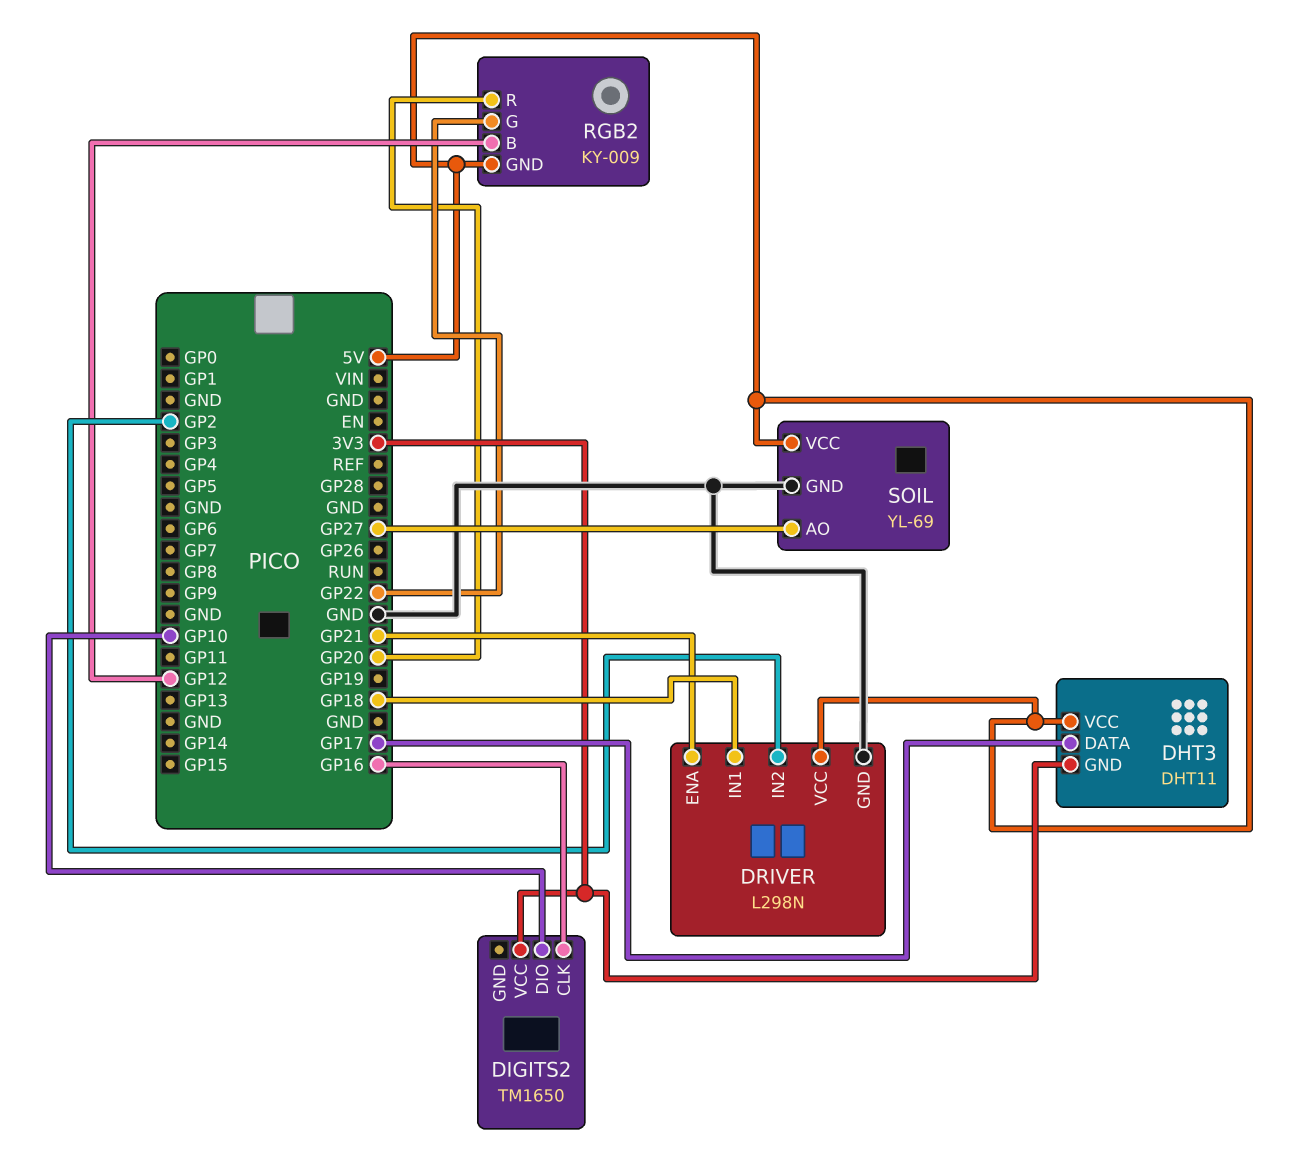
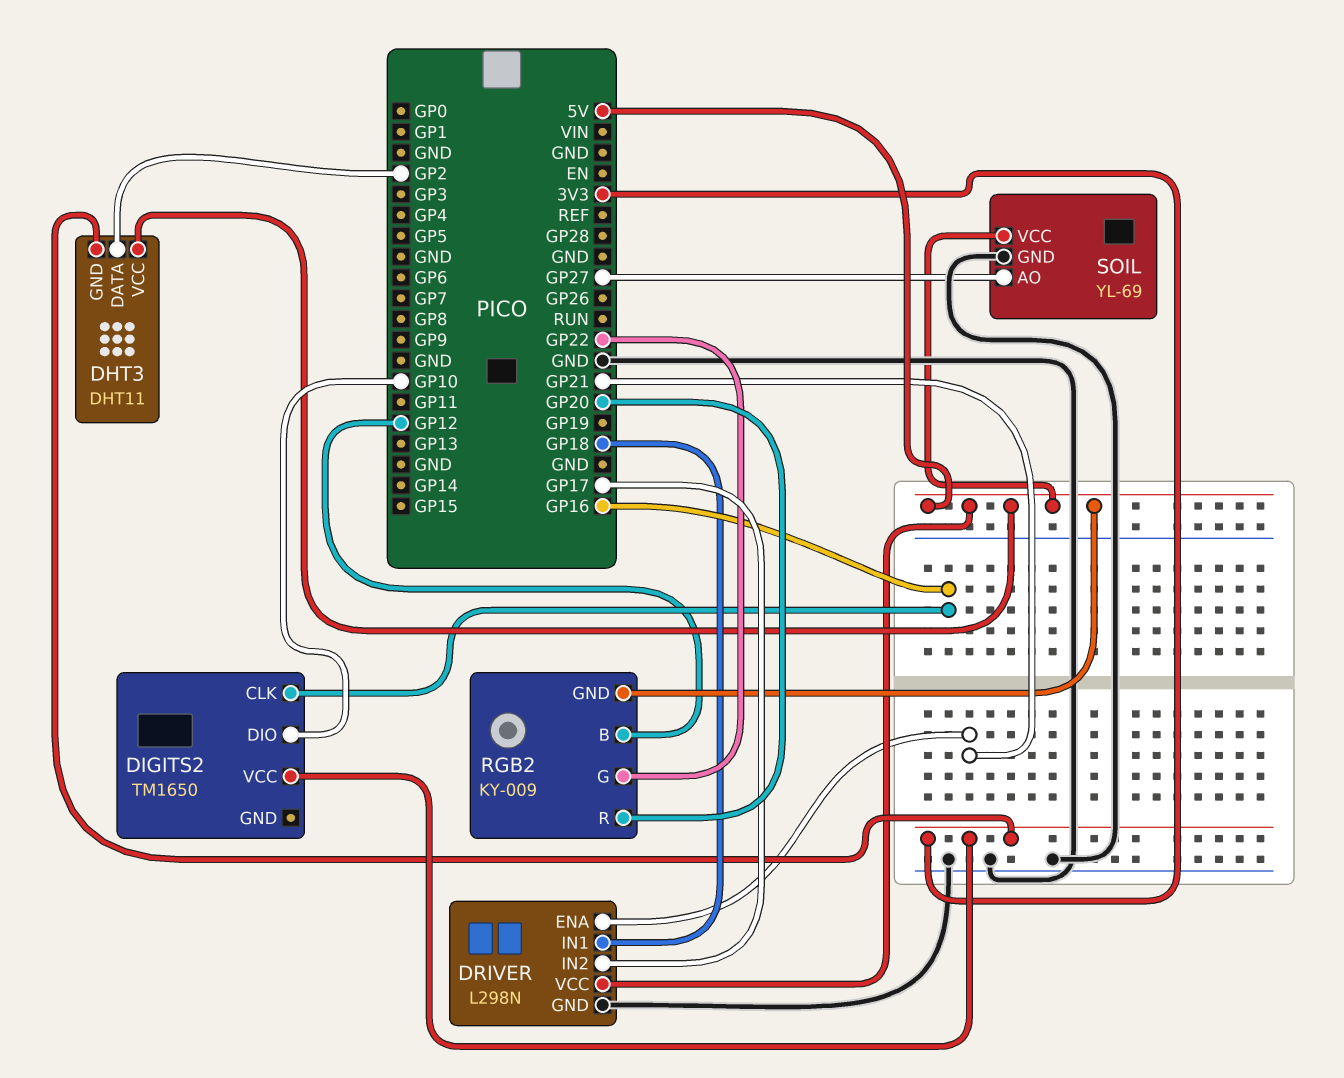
DHT3 pin DATA: GP17 -> GP2
DRIVER pin IN2: GP2 -> GP17

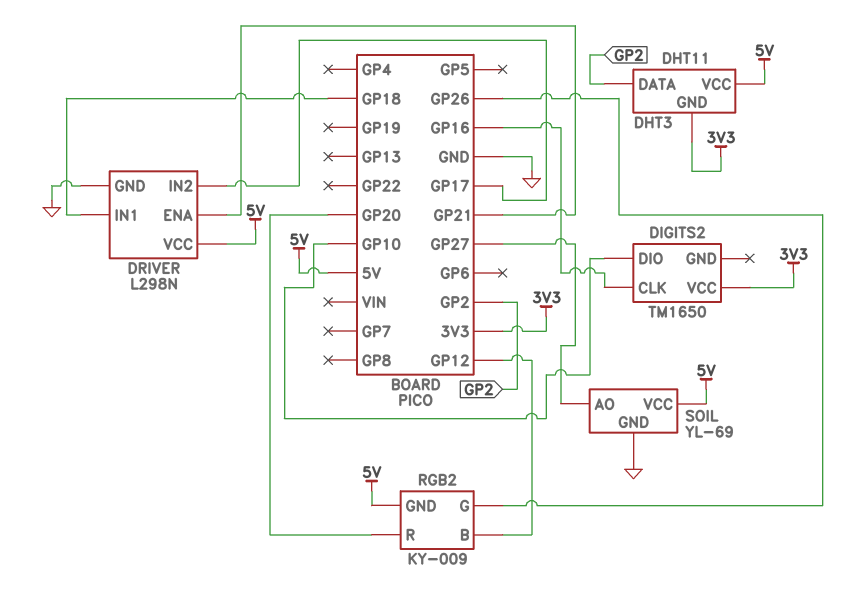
RGB2 pin G: GP22 -> GP26

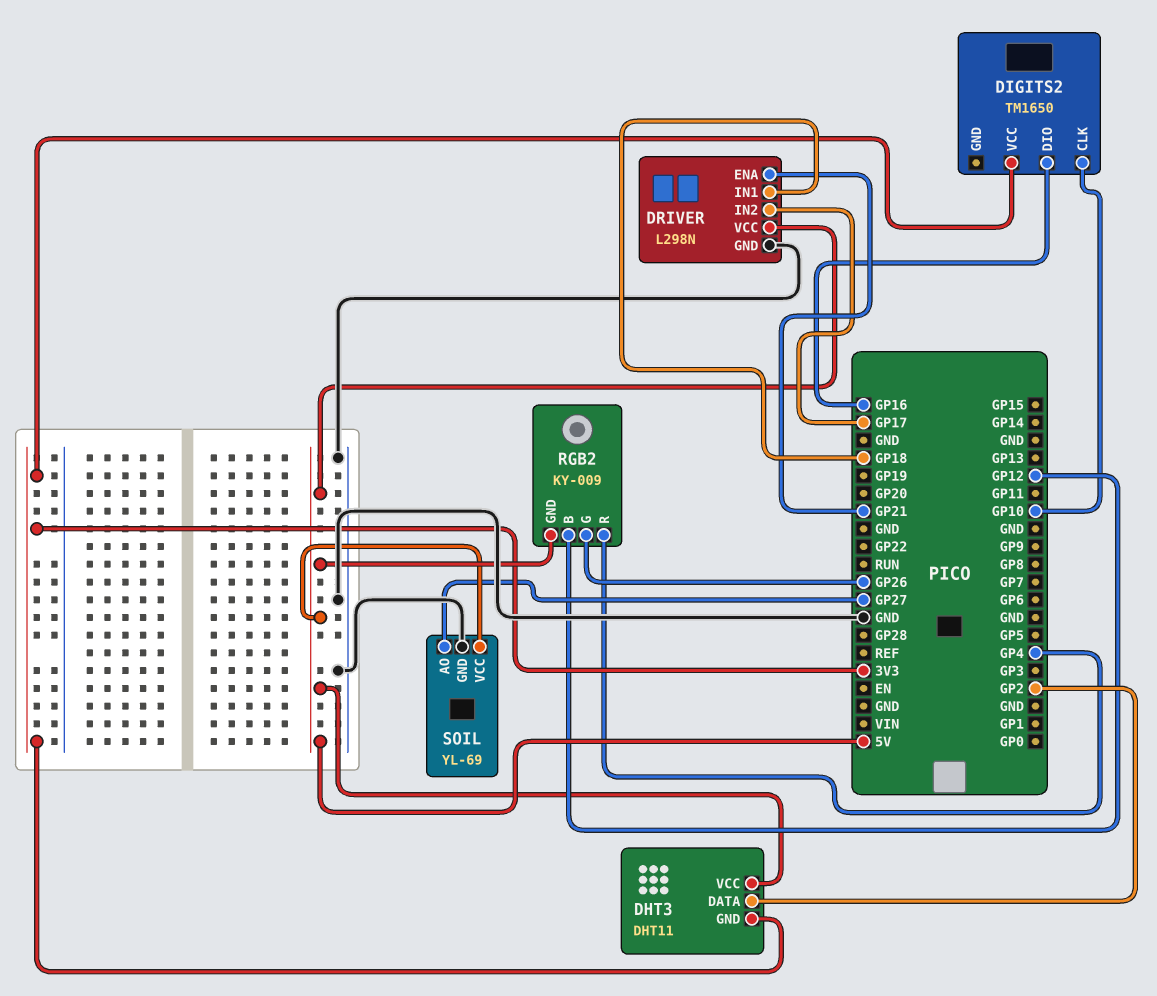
DIGITS2 pin CLK: GP16 -> GP10
DIGITS2 pin DIO: GP10 -> GP16
RGB2 pin R: GP20 -> GP4

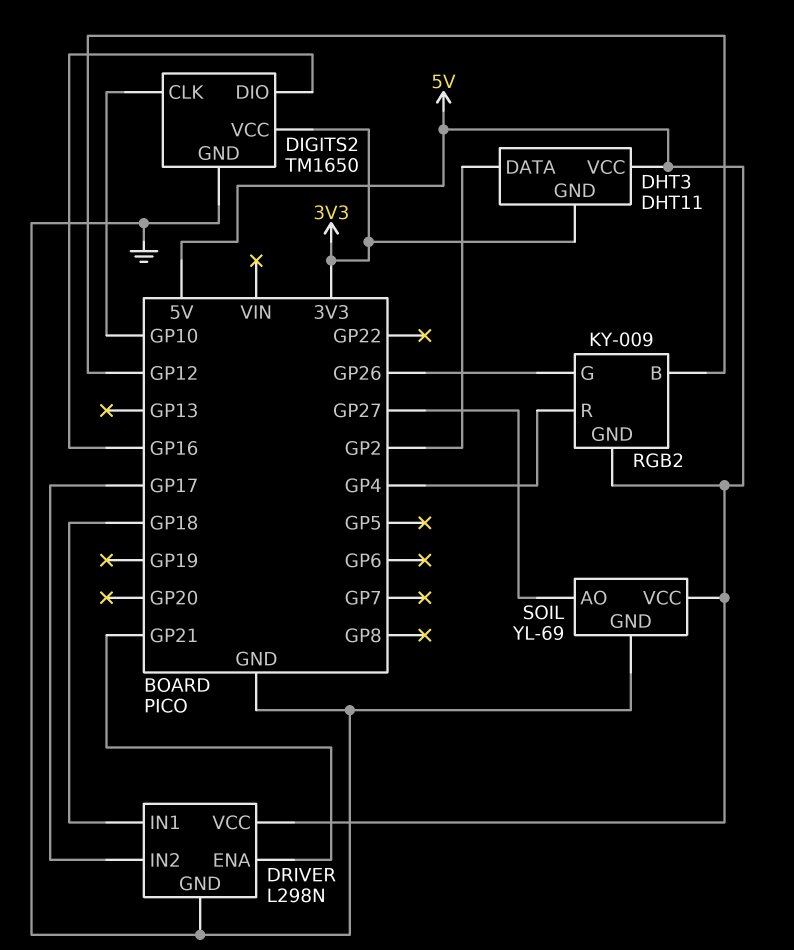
DIGITS2 pin GND: none -> GND

